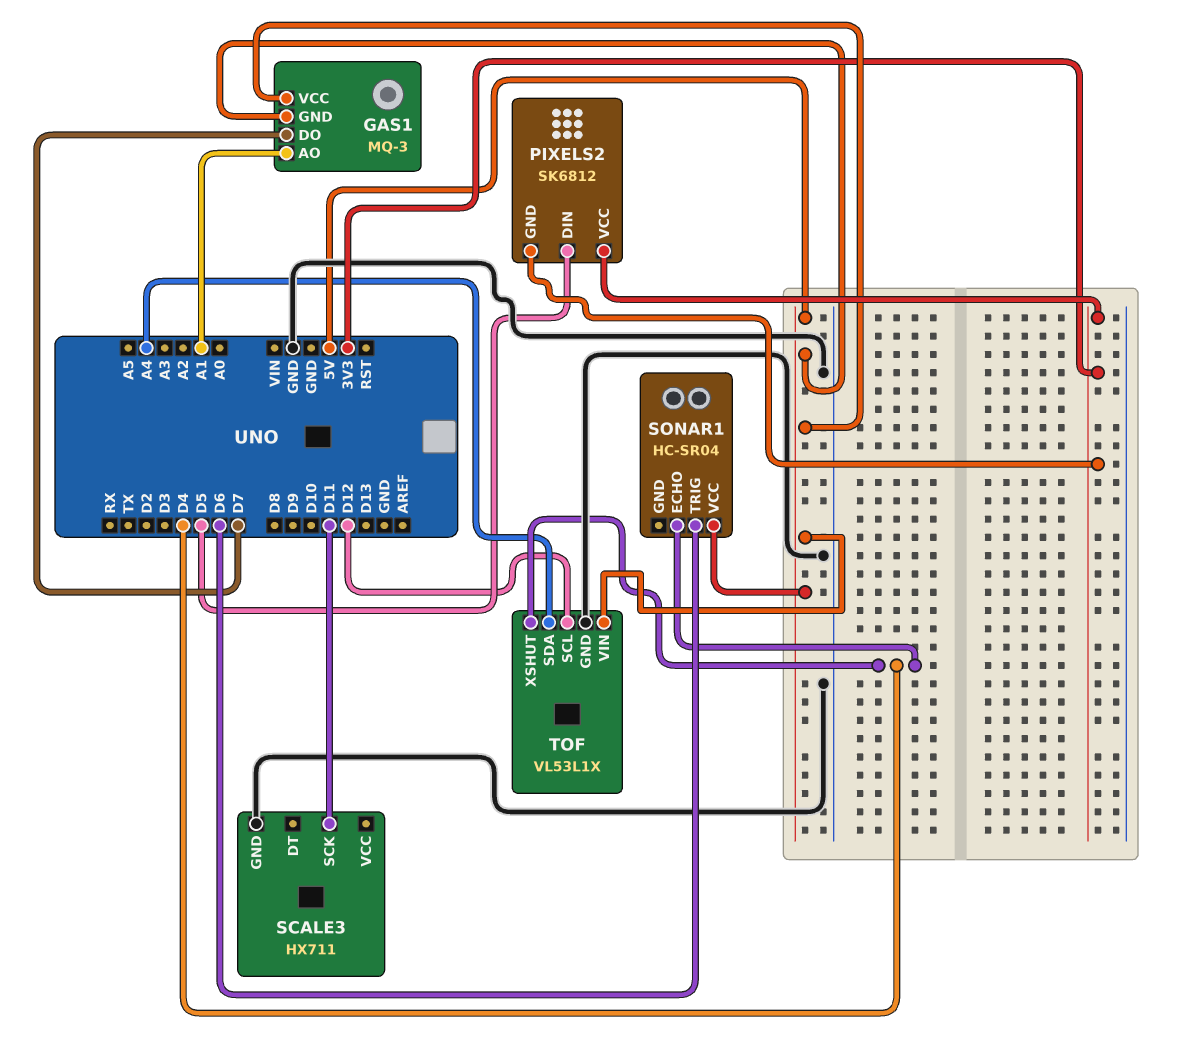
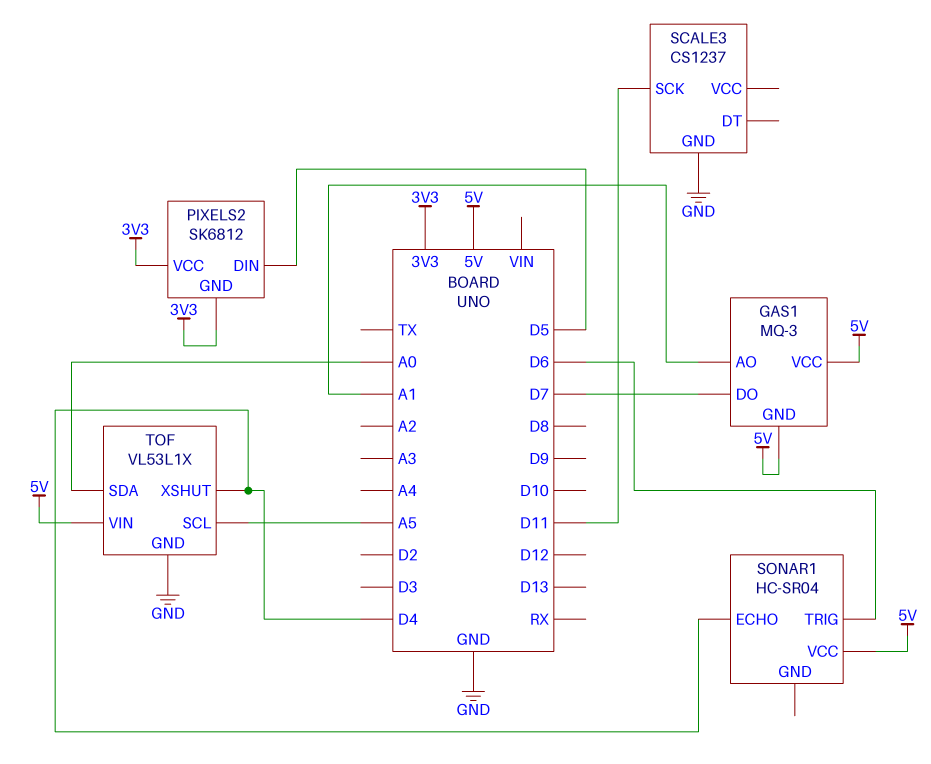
SCALE3: HX711 -> CS1237
TOF pin SCL: D12 -> A5
TOF pin SDA: A4 -> A0

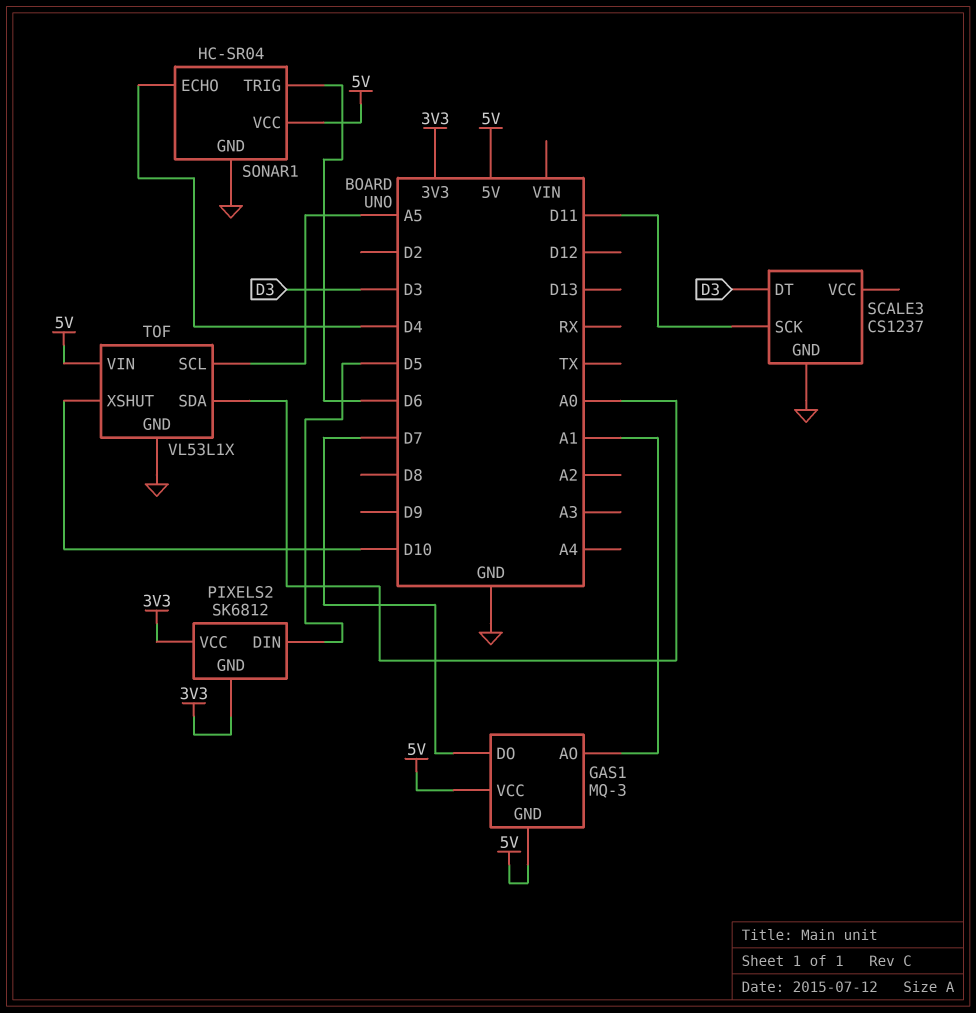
SCALE3 pin DT: none -> D3
SONAR1 pin GND: none -> GND
TOF pin XSHUT: D4 -> D10

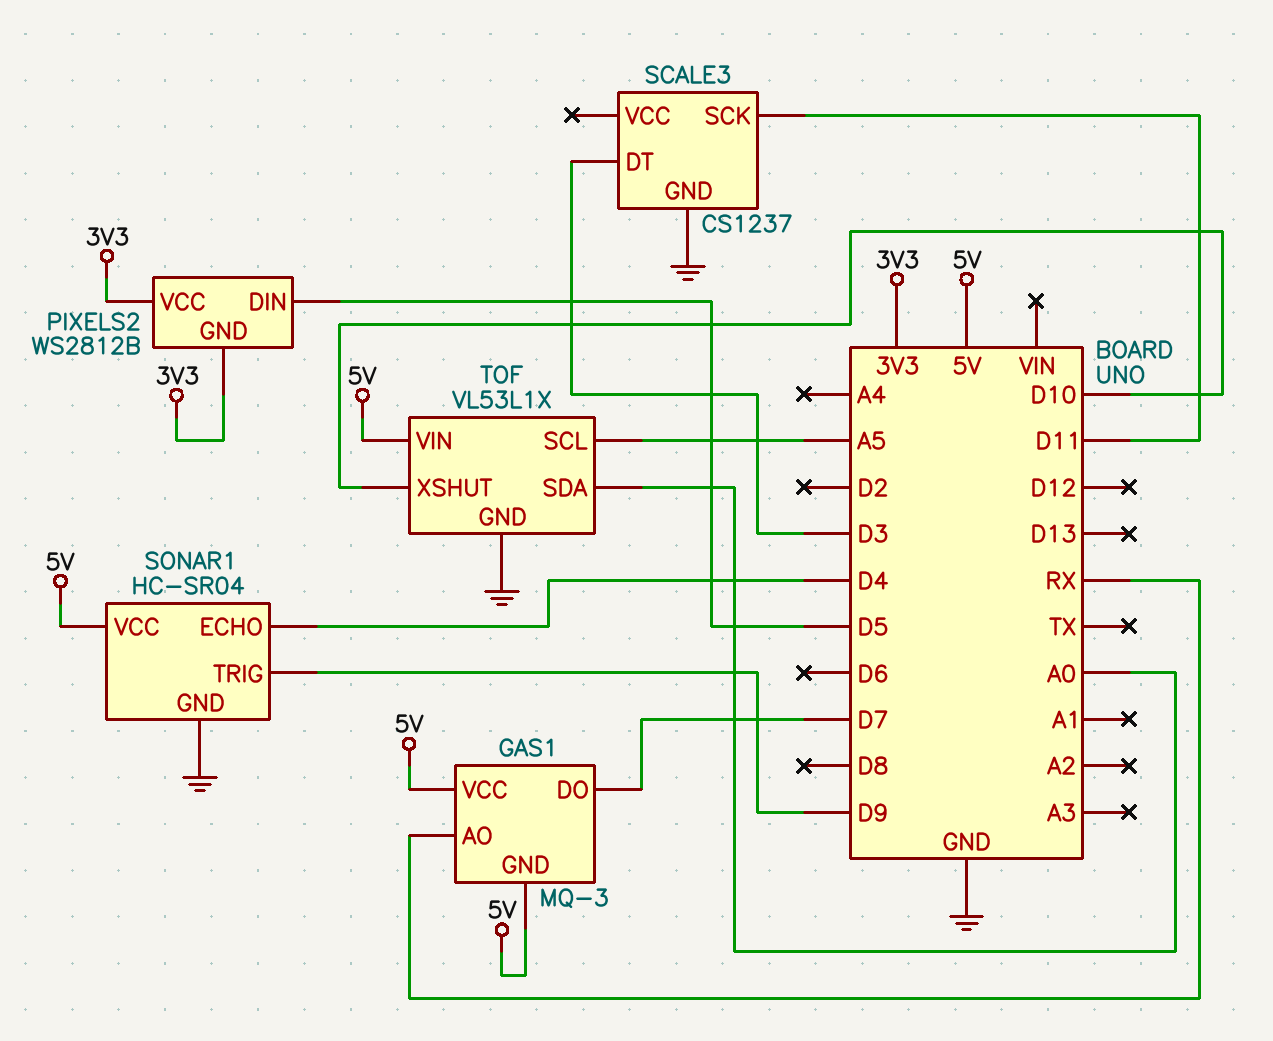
GAS1 pin AO: A1 -> RX
PIXELS2: SK6812 -> WS2812B
SONAR1 pin TRIG: D6 -> D9

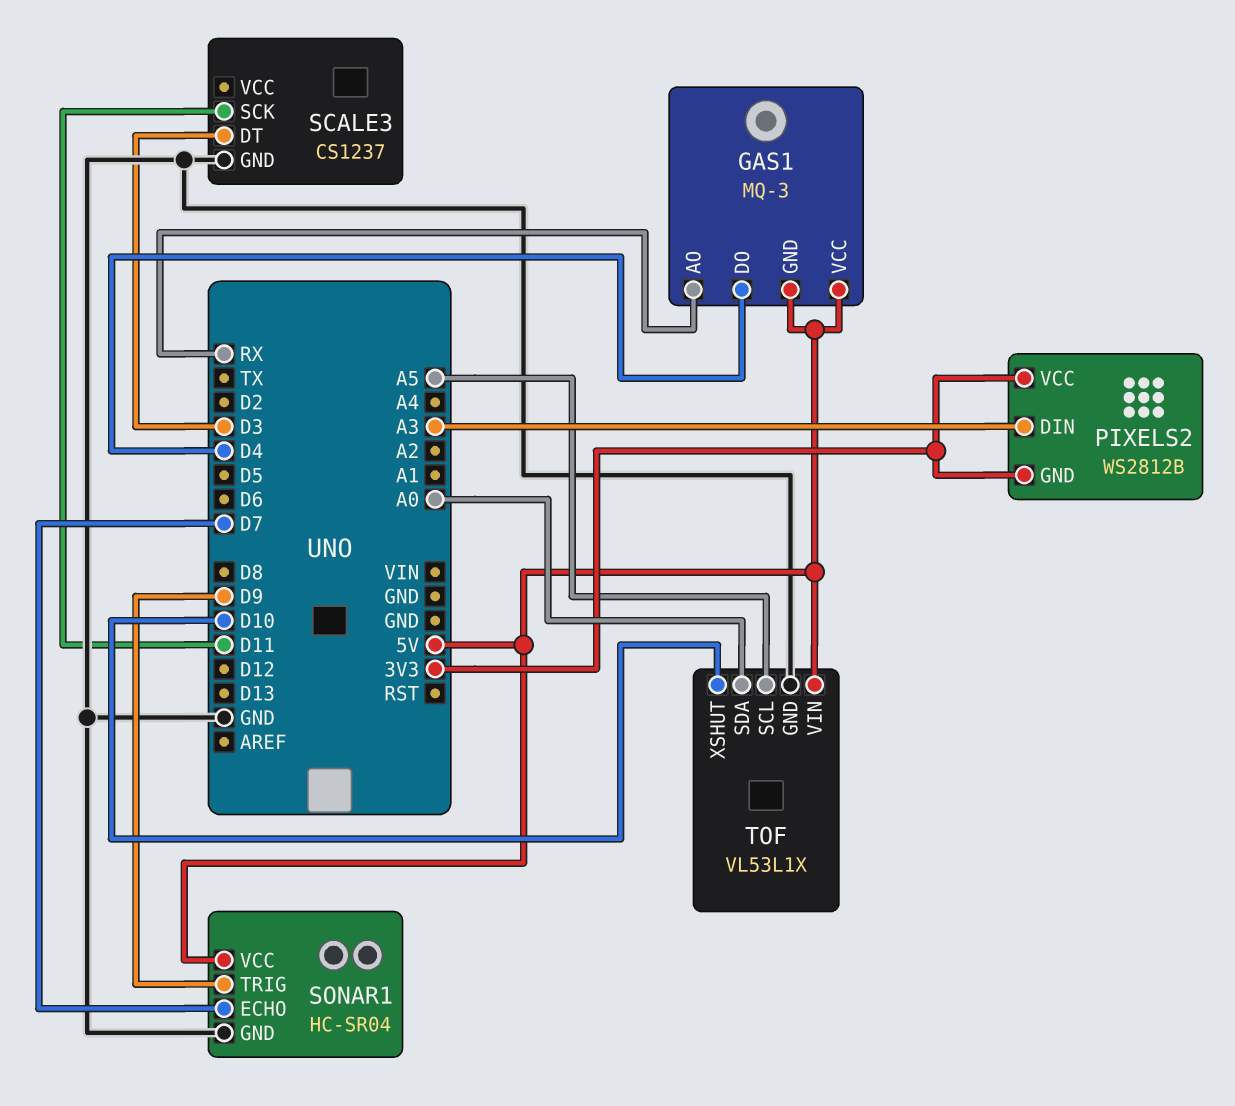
GAS1 pin DO: D7 -> D4
PIXELS2 pin DIN: D5 -> A3
SONAR1 pin ECHO: D4 -> D7

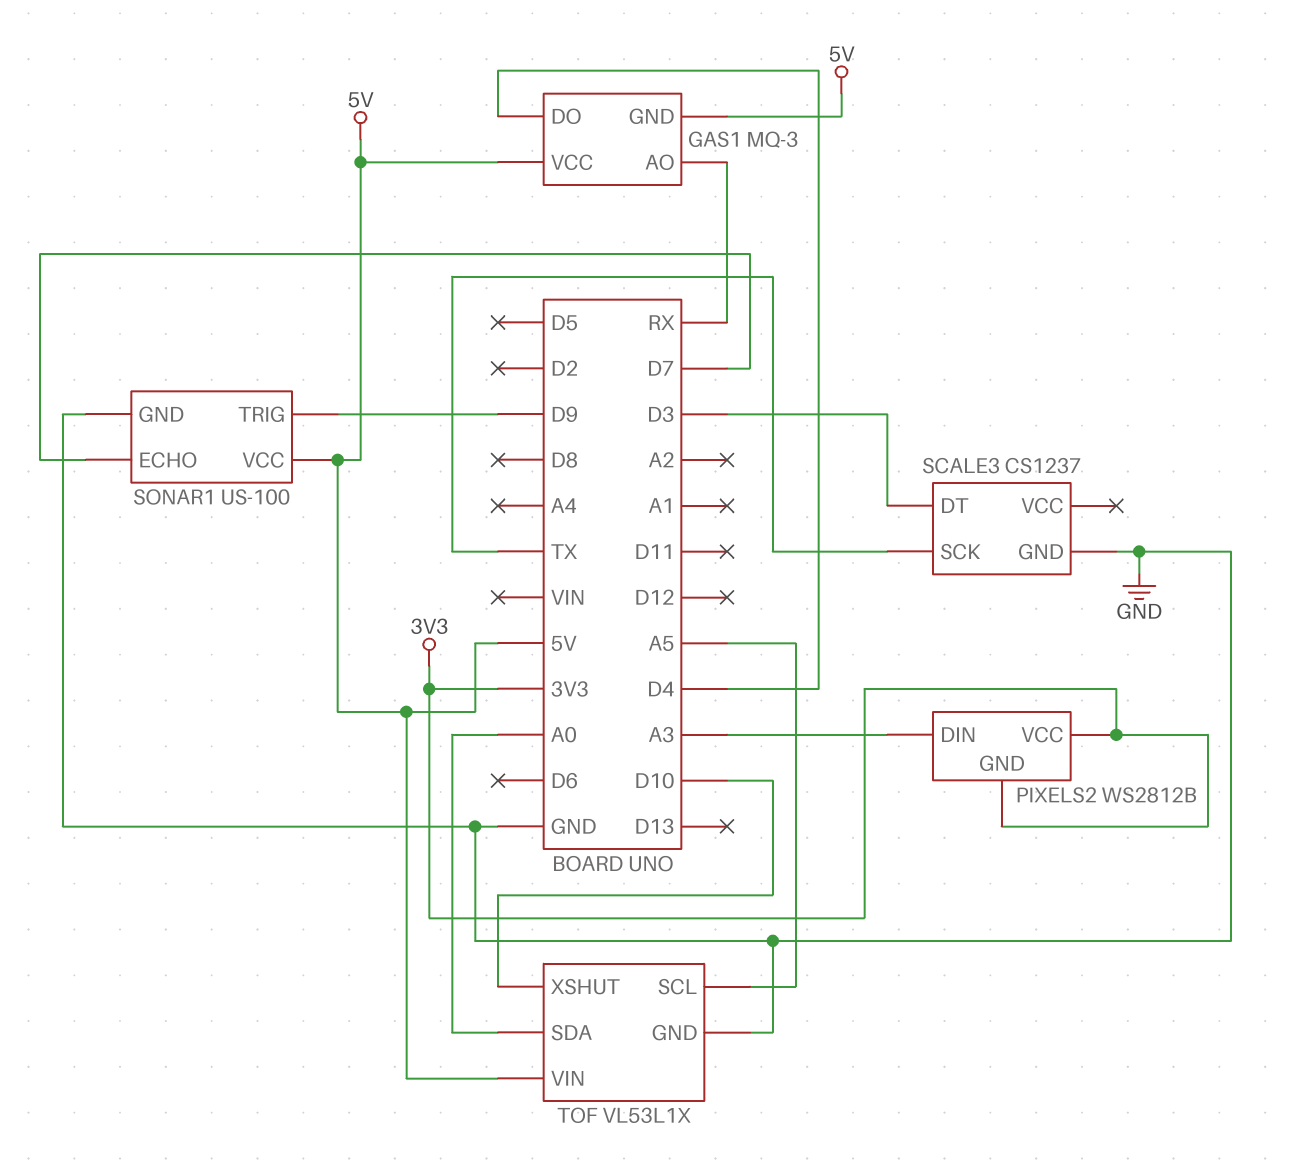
SCALE3 pin SCK: D11 -> TX
SONAR1: HC-SR04 -> US-100

